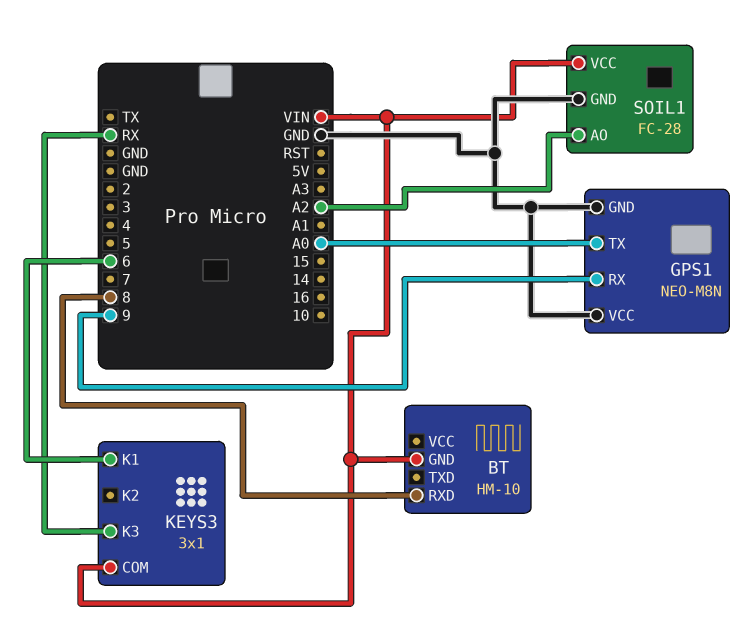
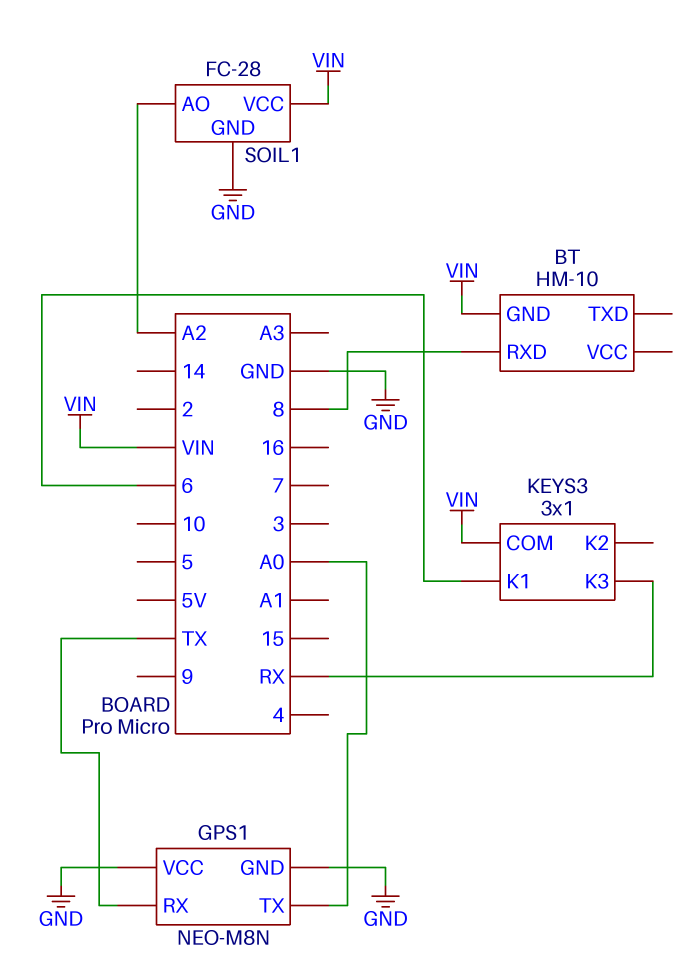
GPS1 pin RX: 9 -> TX

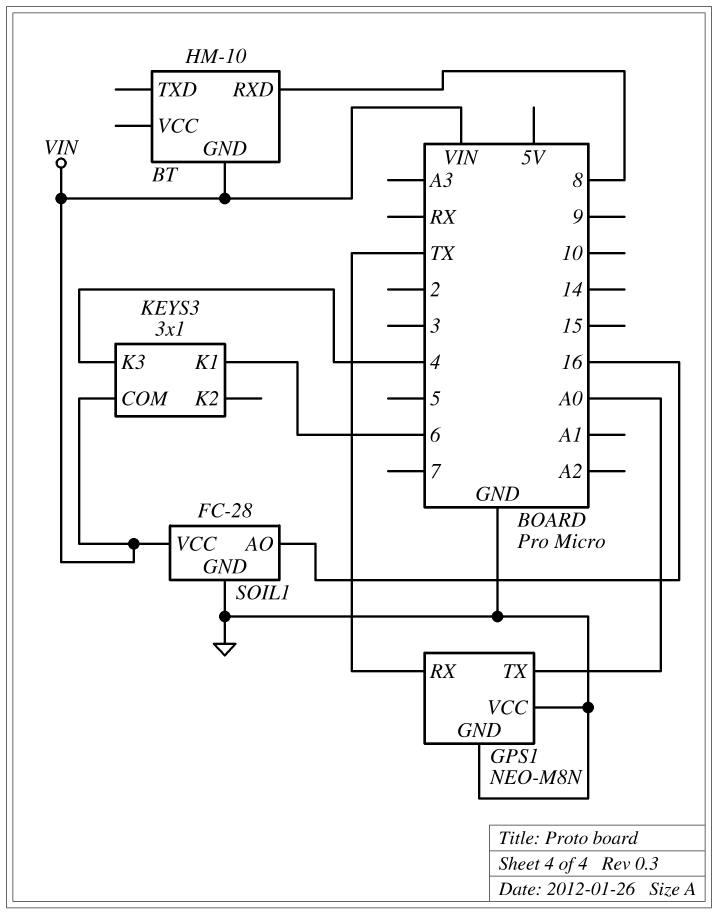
KEYS3 pin K3: RX -> 4
SOIL1 pin AO: A2 -> 16

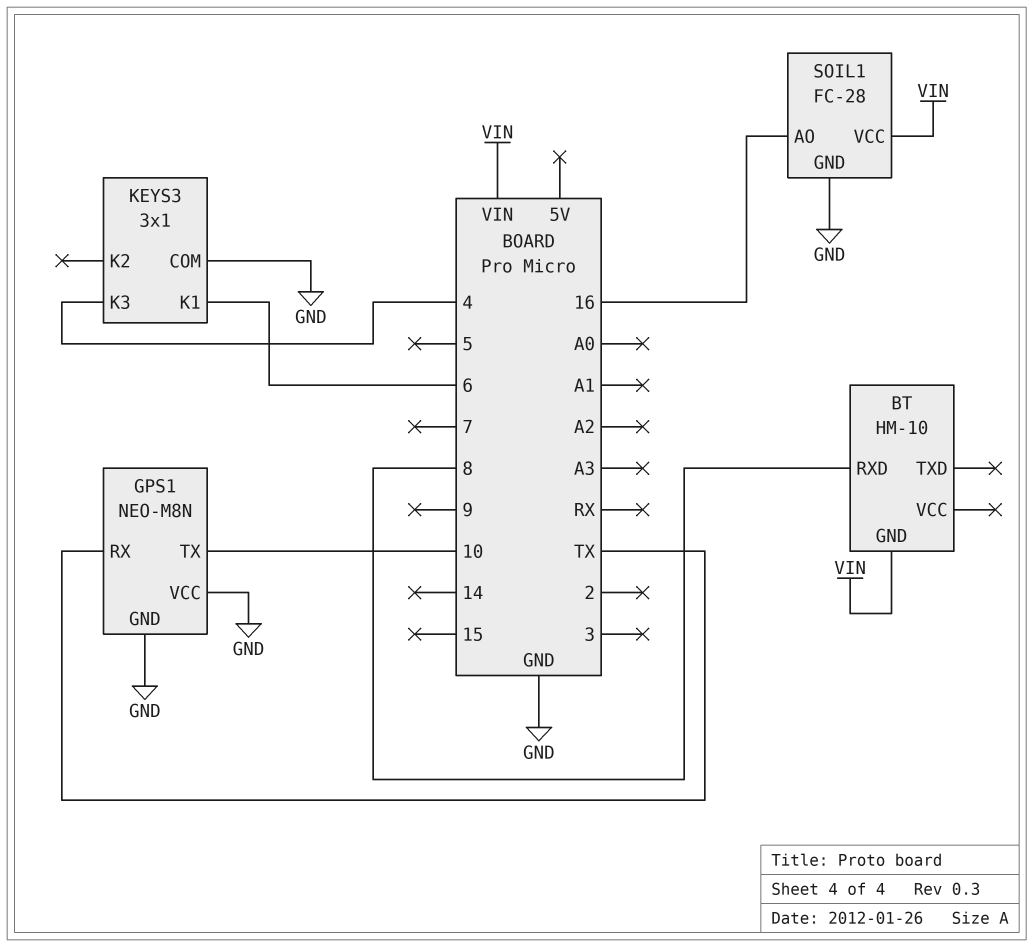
GPS1 pin TX: A0 -> 10
KEYS3 pin COM: VIN -> GND

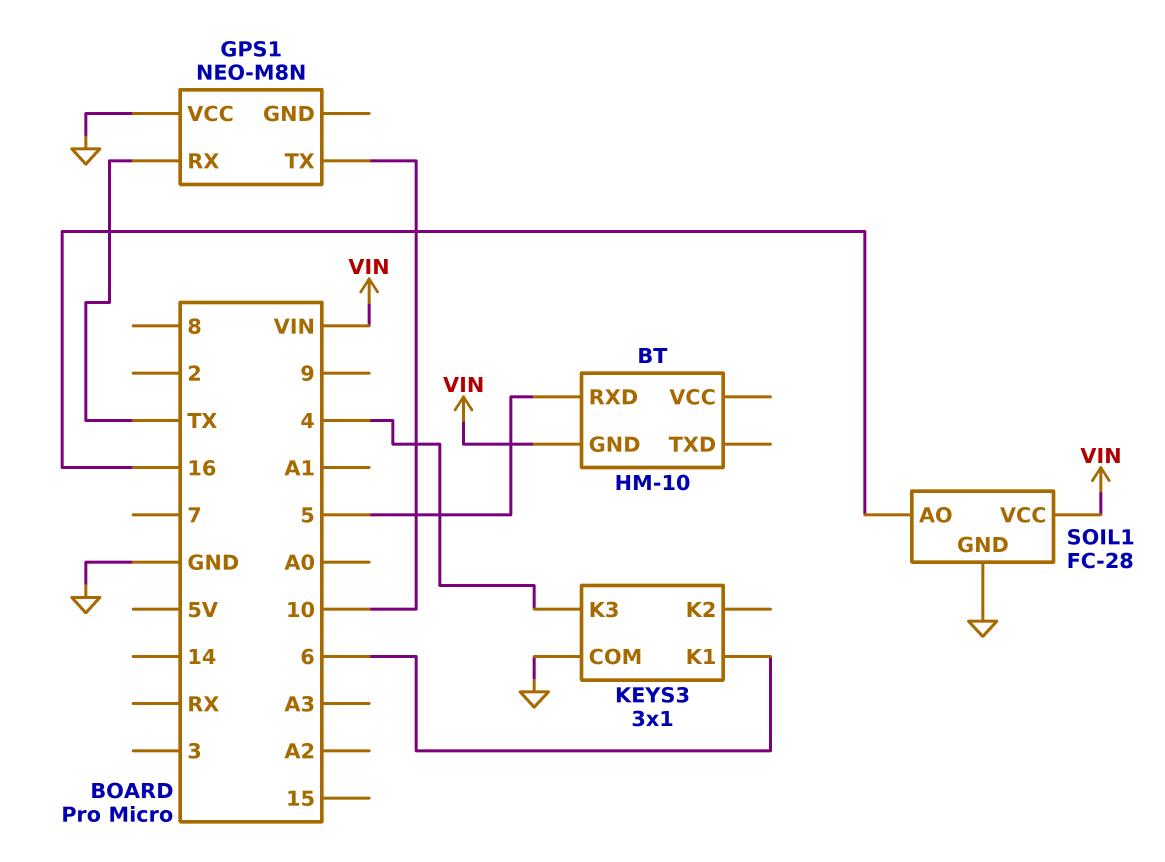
BT pin RXD: 8 -> 5
GPS1 pin GND: GND -> none

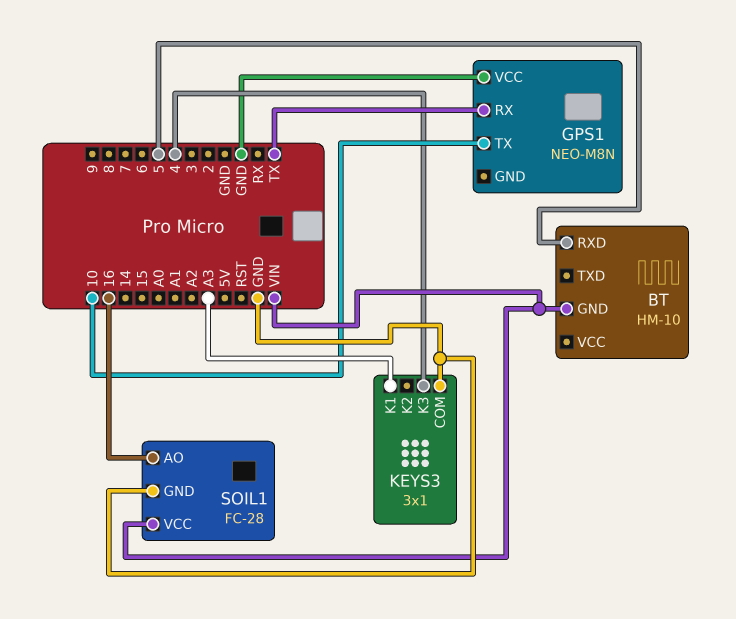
KEYS3 pin K1: 6 -> A3

